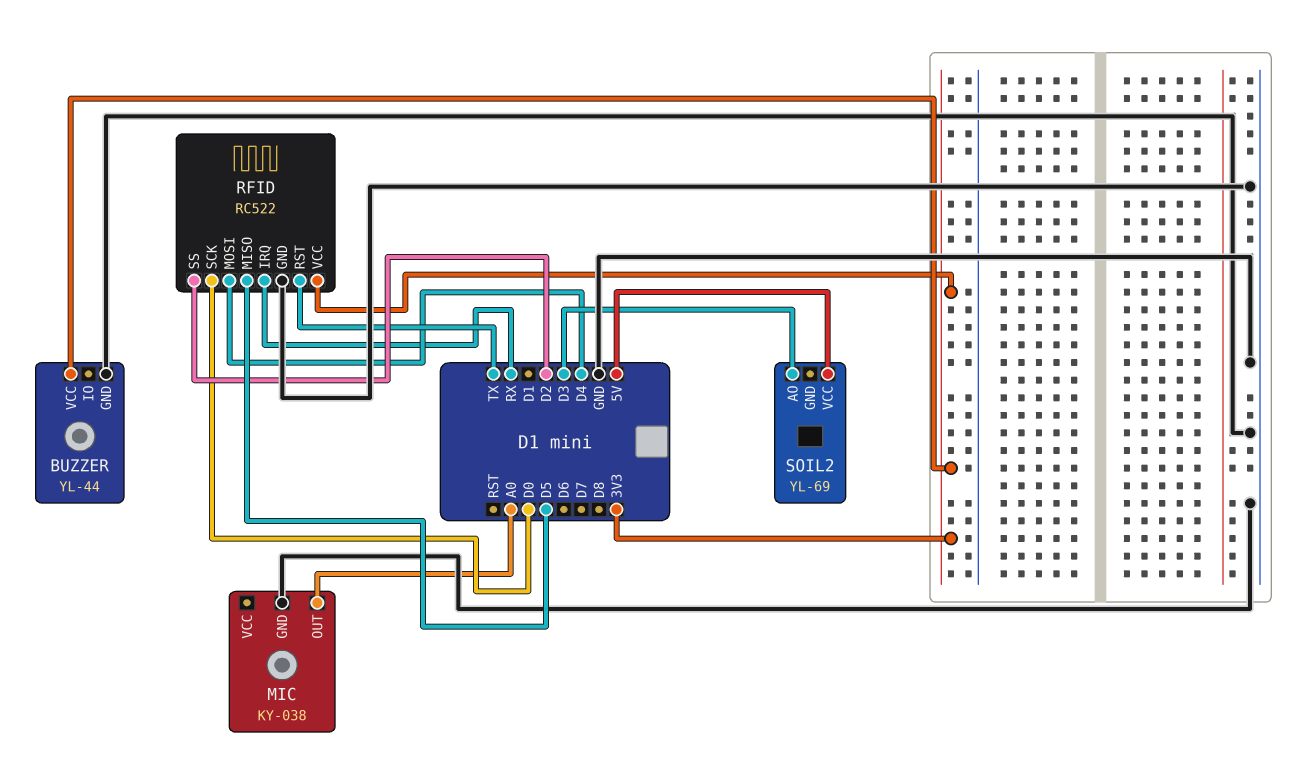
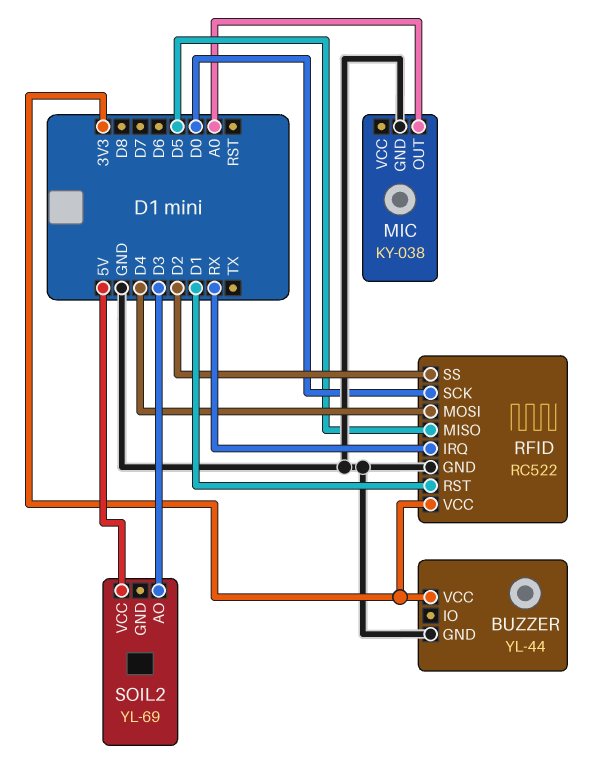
RFID pin RST: TX -> D1

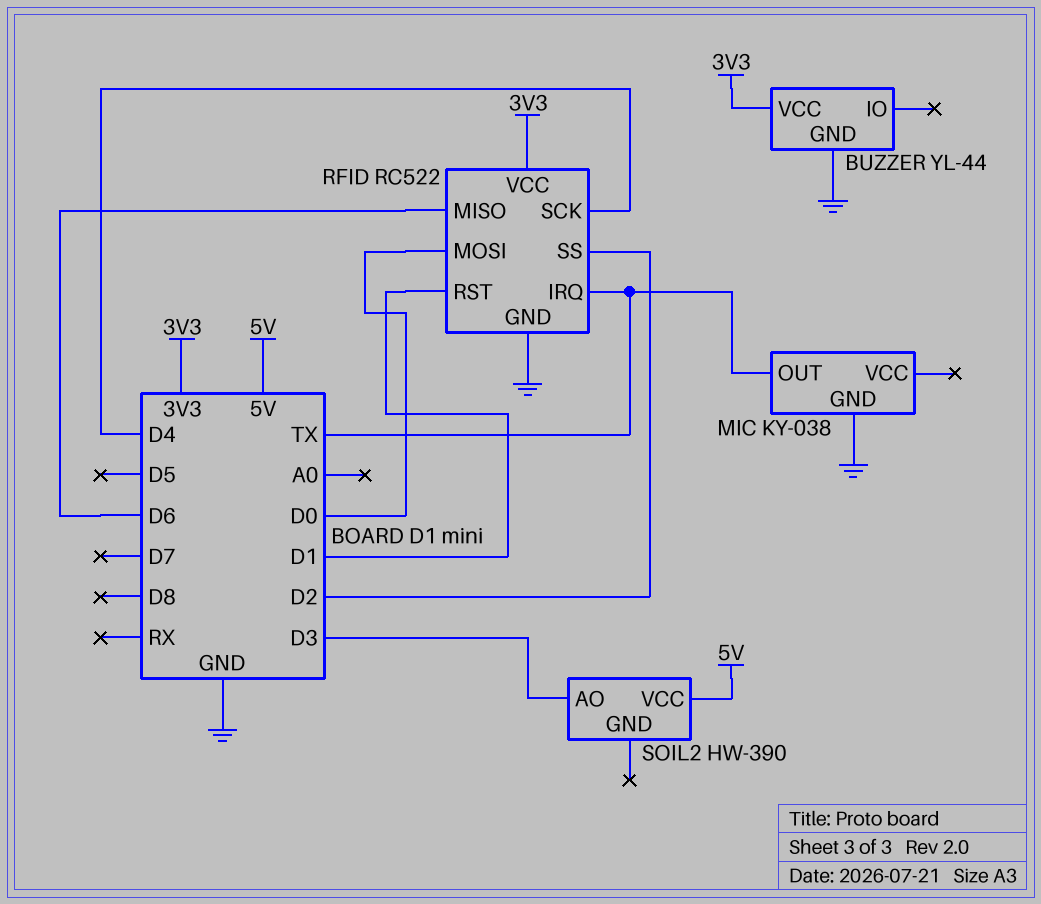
MIC pin OUT: A0 -> TX
RFID pin IRQ: RX -> TX
RFID pin MISO: D5 -> D6
RFID pin MOSI: D4 -> D0
RFID pin SCK: D0 -> D4
SOIL2: YL-69 -> HW-390

